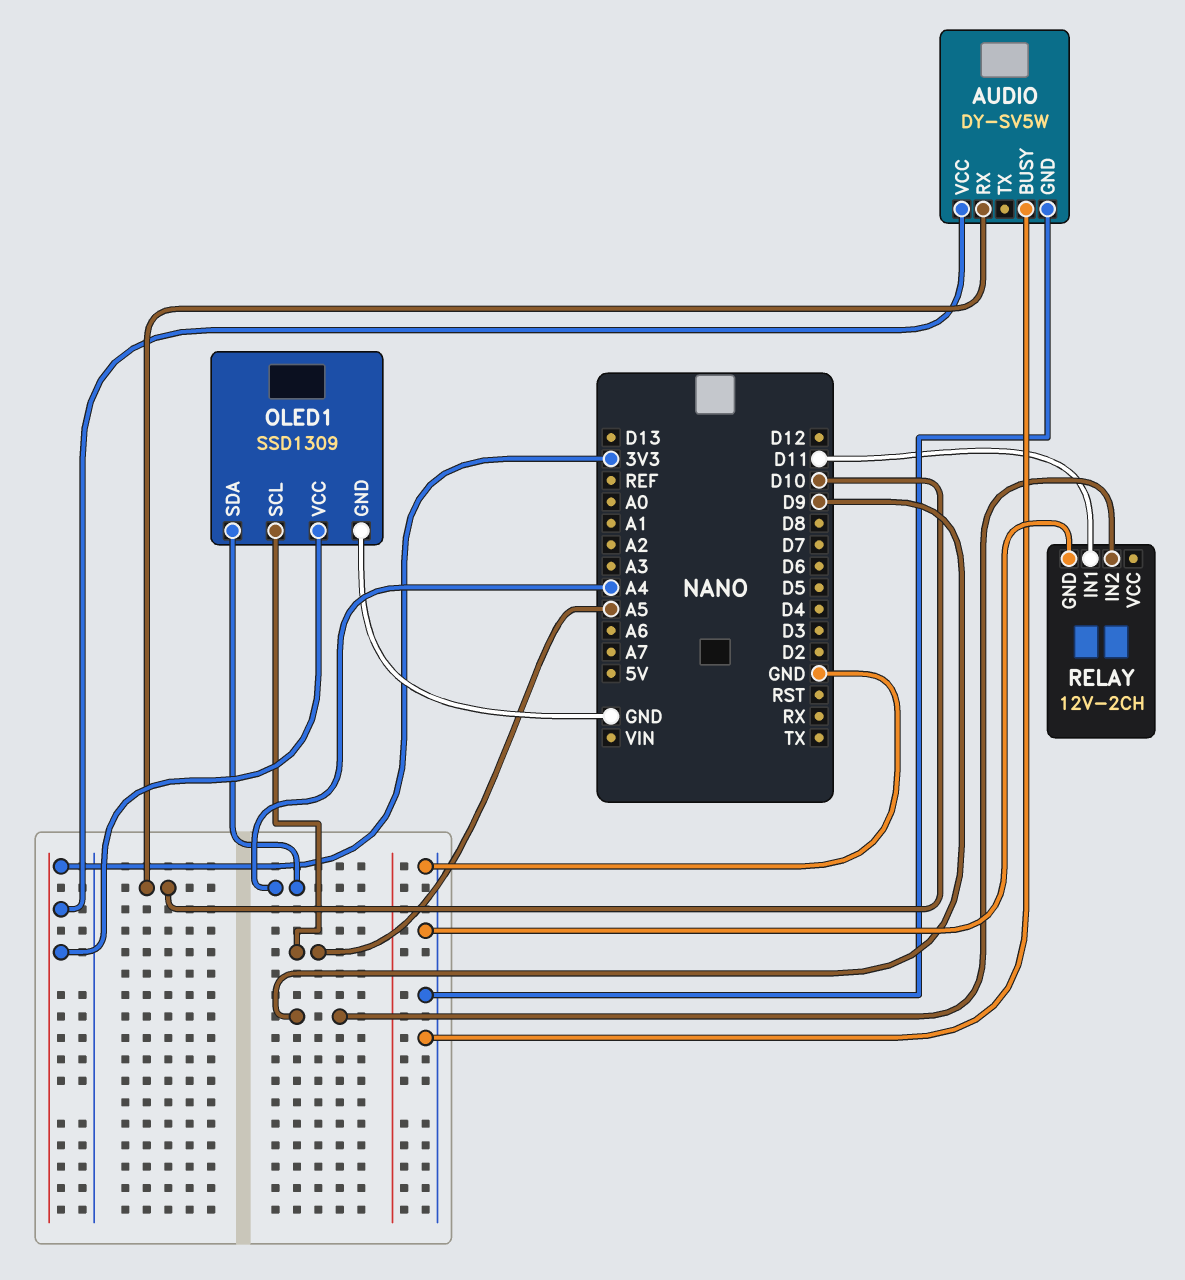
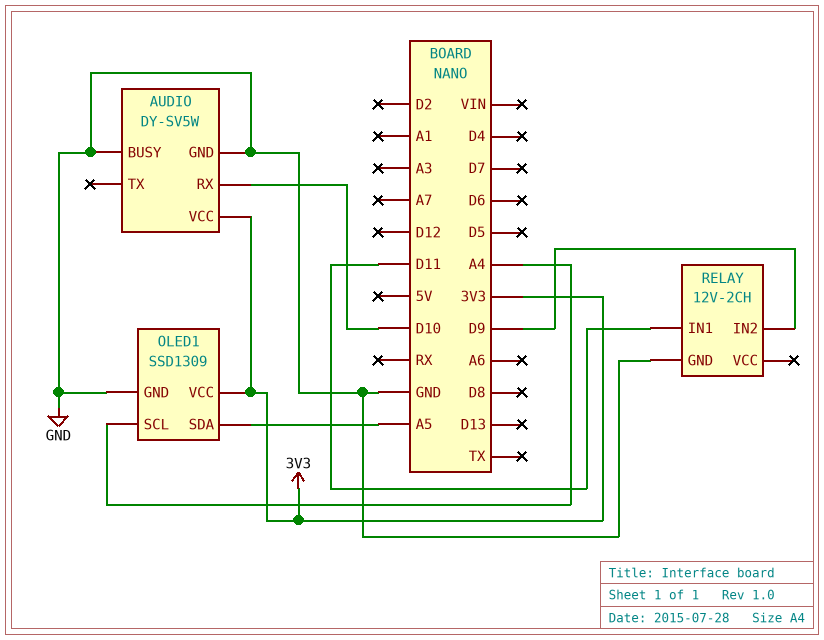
OLED1 pin SCL: A5 -> A4
OLED1 pin SDA: A4 -> A5

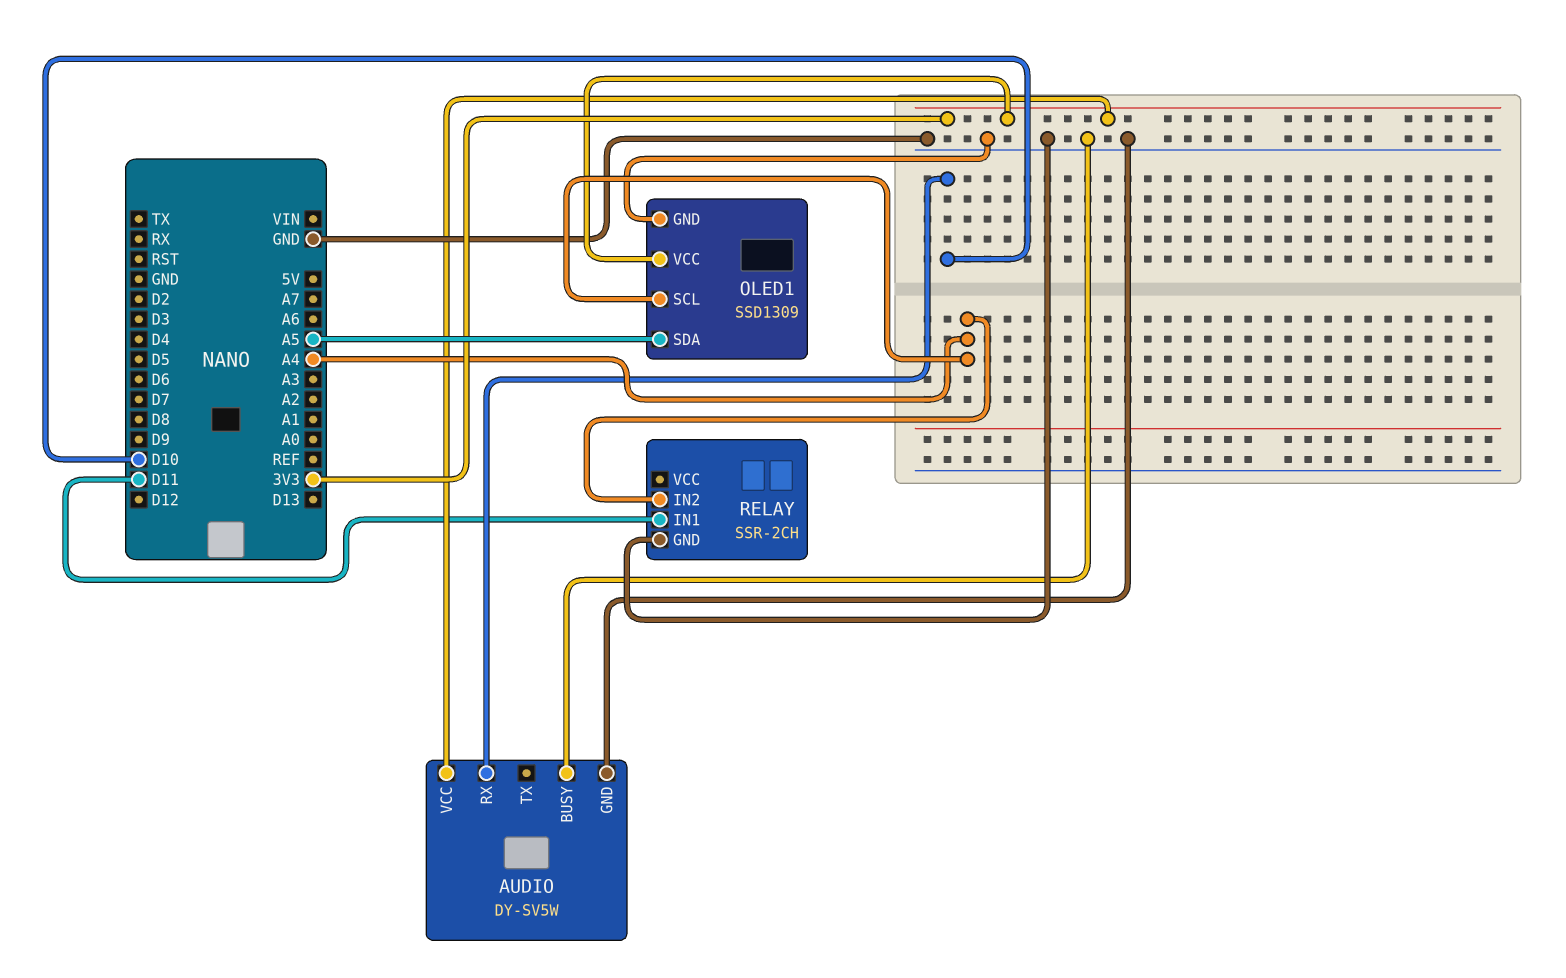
RELAY: 12V-2CH -> SSR-2CH
RELAY pin IN2: D9 -> A4

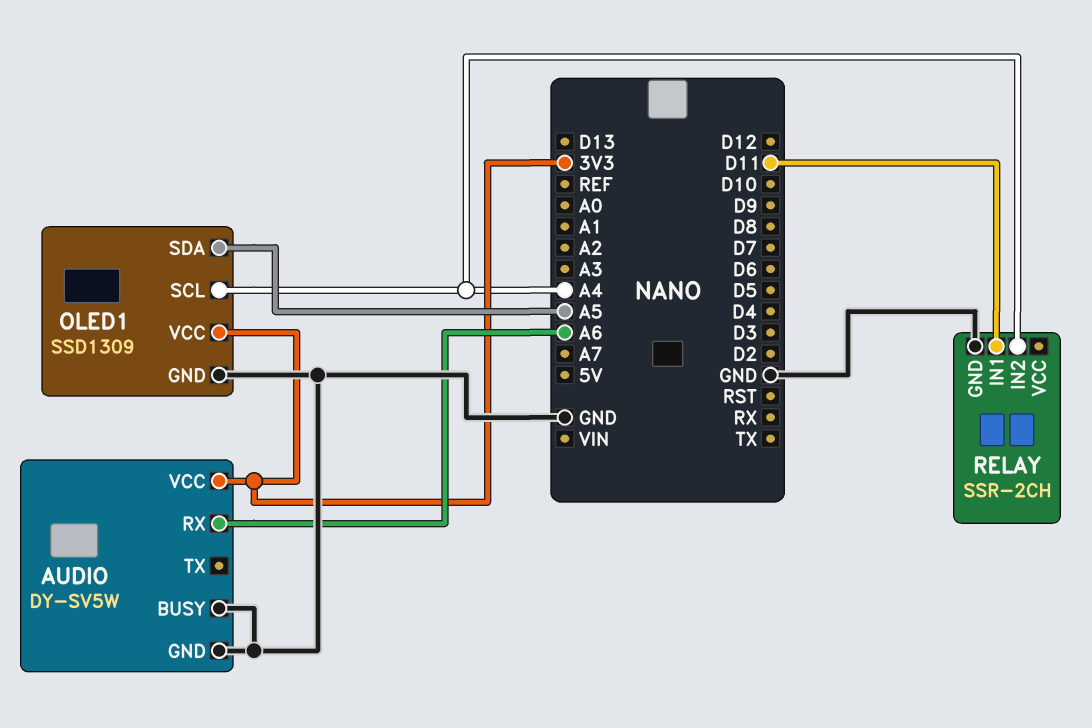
AUDIO pin RX: D10 -> A6

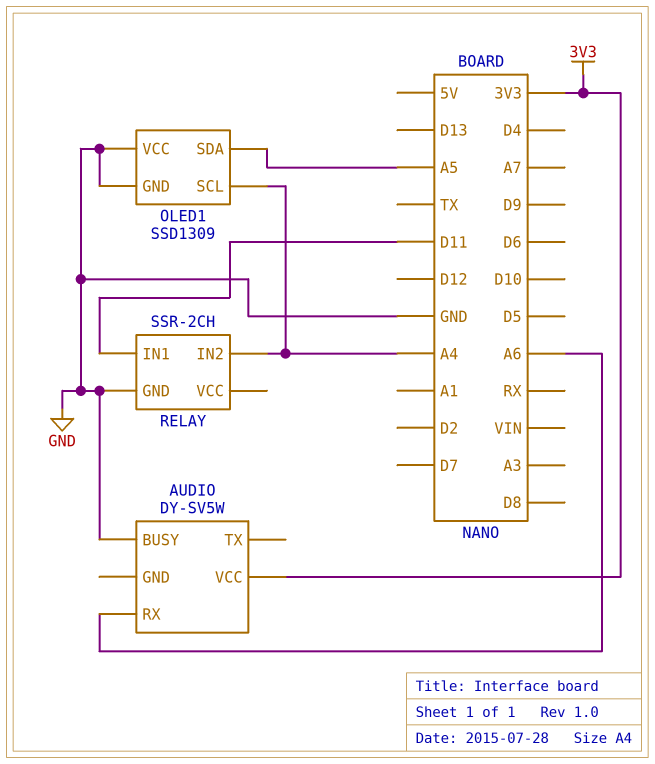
AUDIO pin GND: GND -> none
OLED1 pin VCC: 3V3 -> GND

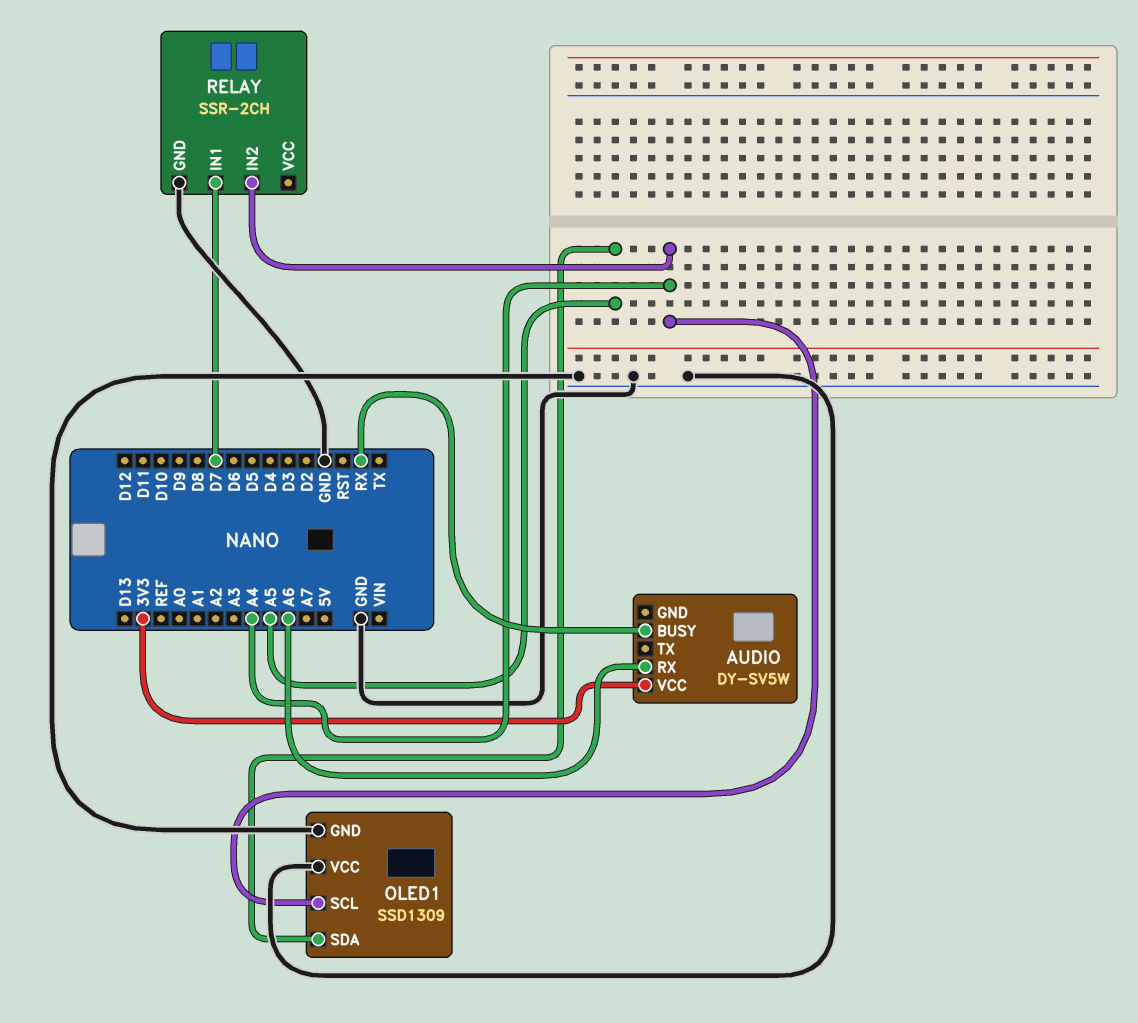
AUDIO pin BUSY: GND -> RX
RELAY pin IN1: D11 -> D7

